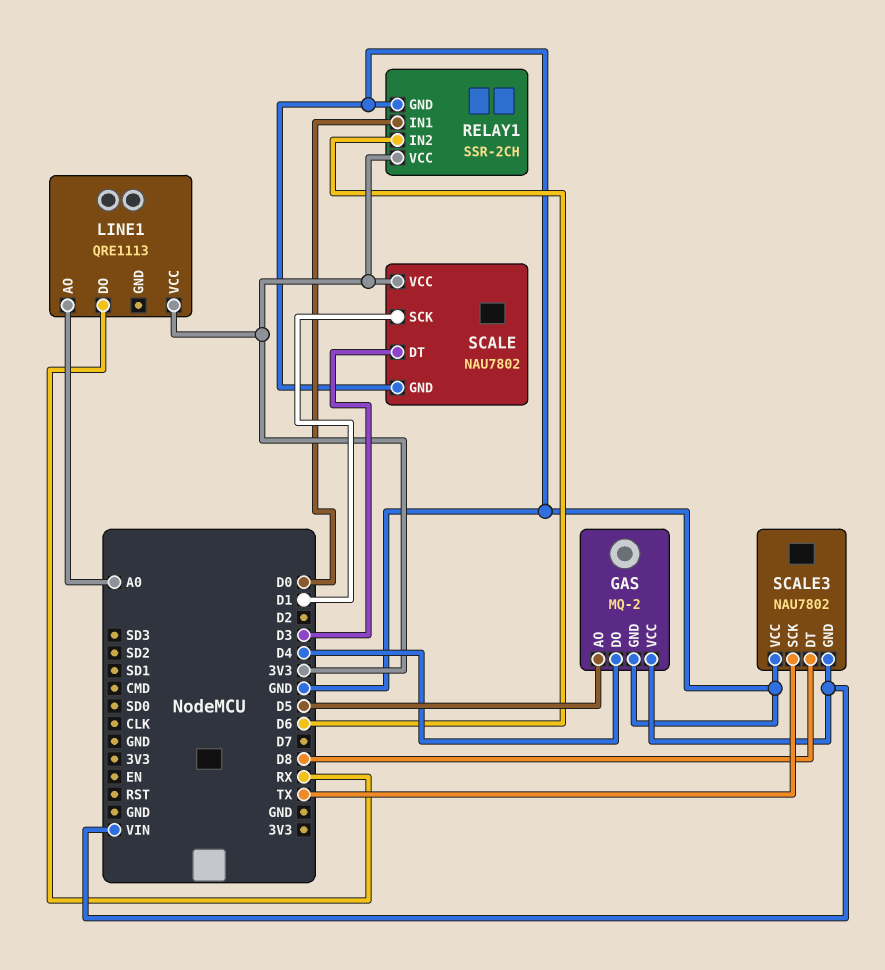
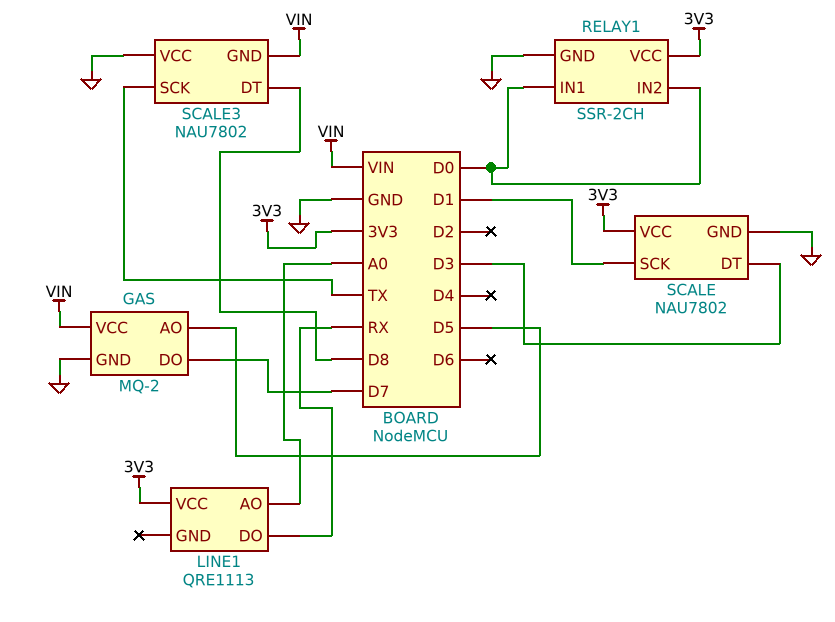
GAS pin DO: D4 -> D7
RELAY1 pin IN2: D6 -> D0

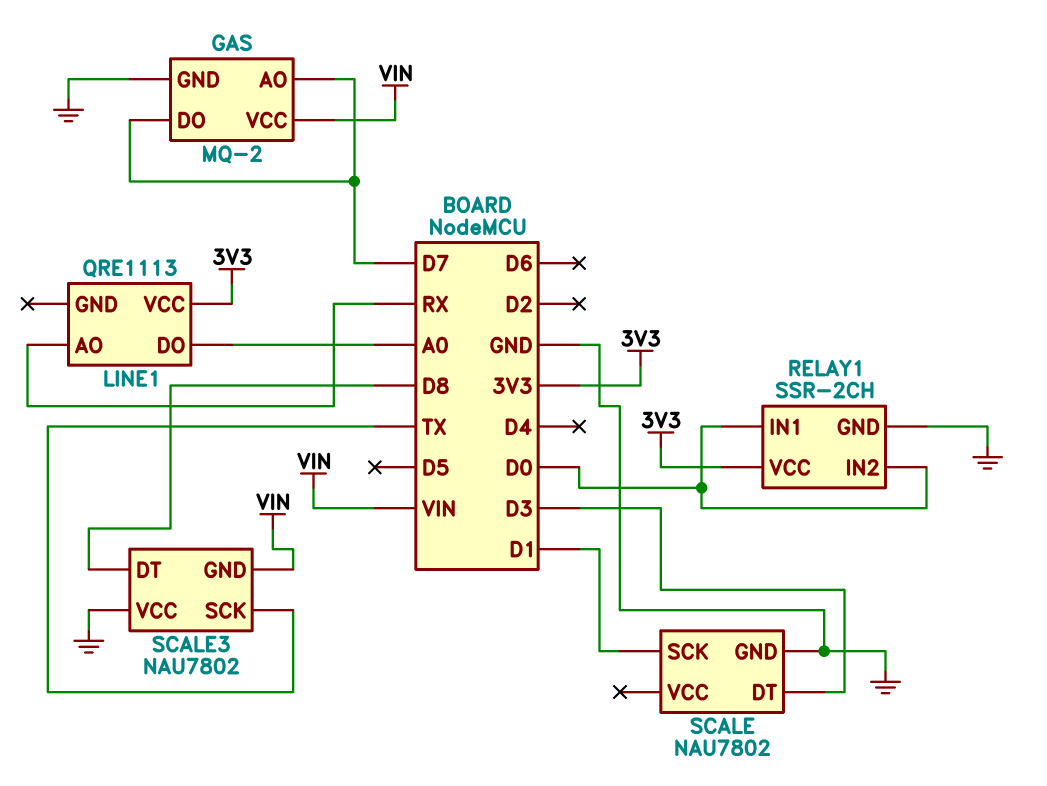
GAS pin AO: D5 -> D7
LINE1 pin AO: A0 -> RX
LINE1 pin DO: RX -> A0
SCALE pin VCC: 3V3 -> none

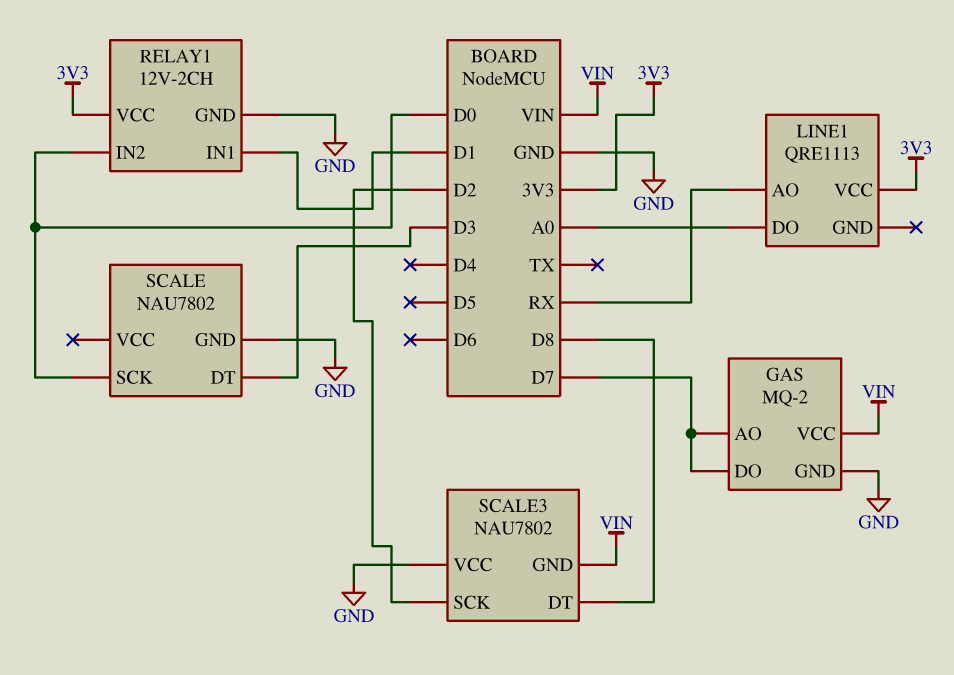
RELAY1: SSR-2CH -> 12V-2CH
RELAY1 pin IN1: D0 -> D1
SCALE pin SCK: D1 -> D0
SCALE3 pin SCK: TX -> D2

